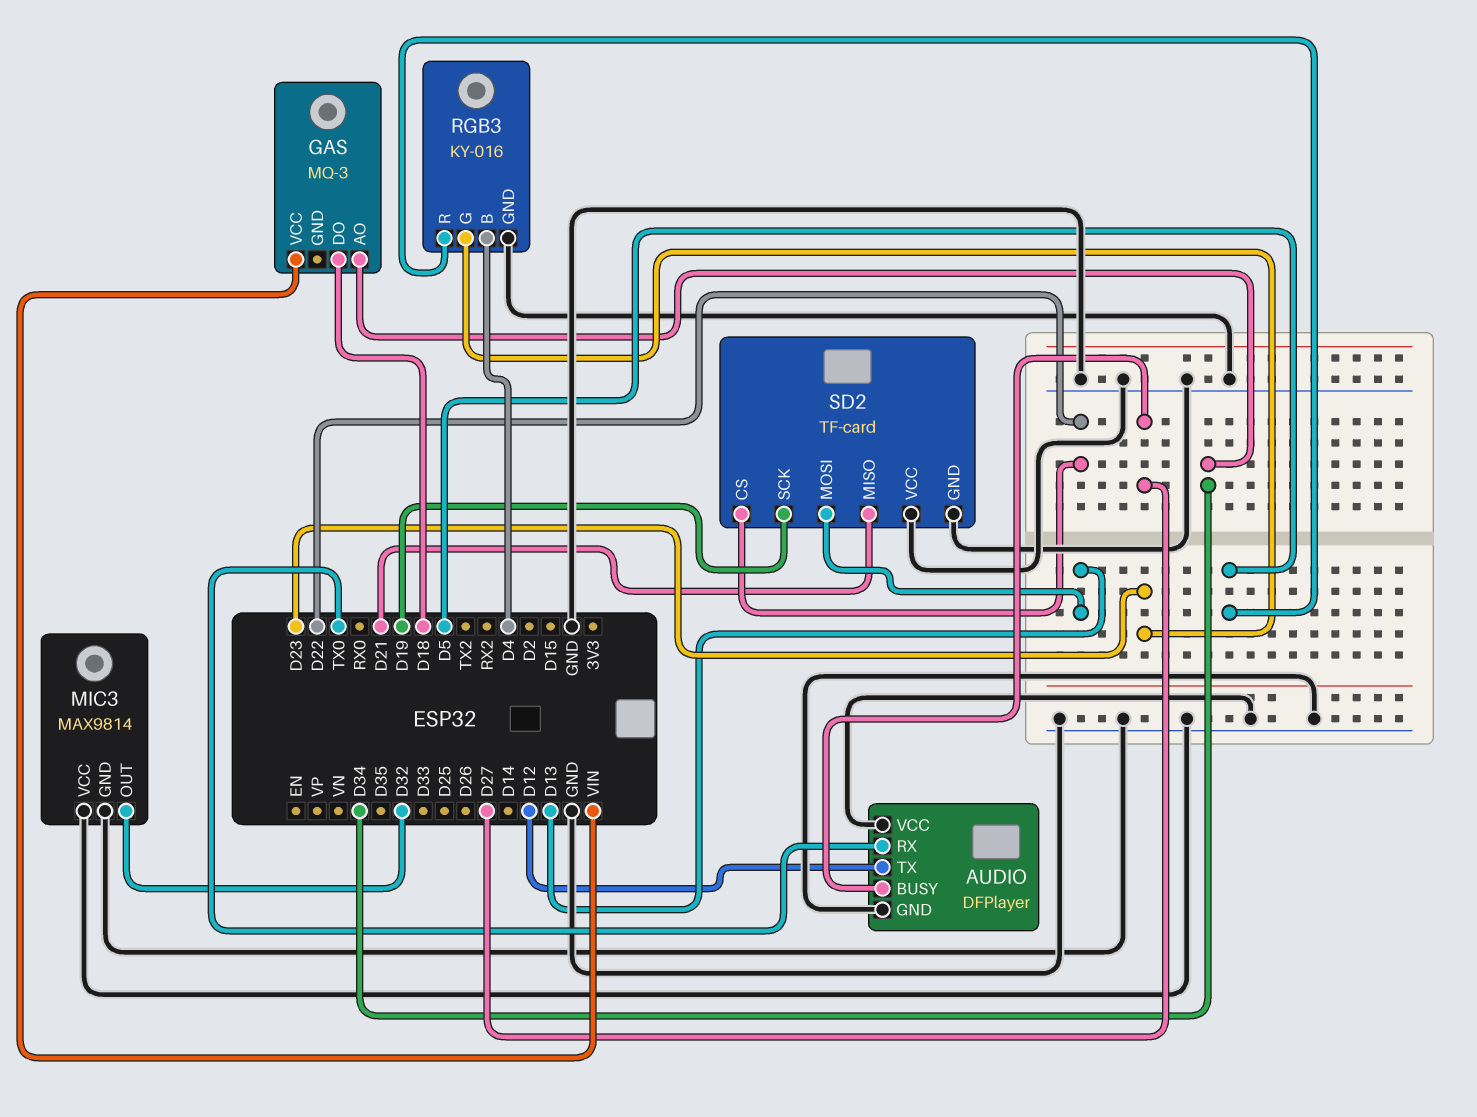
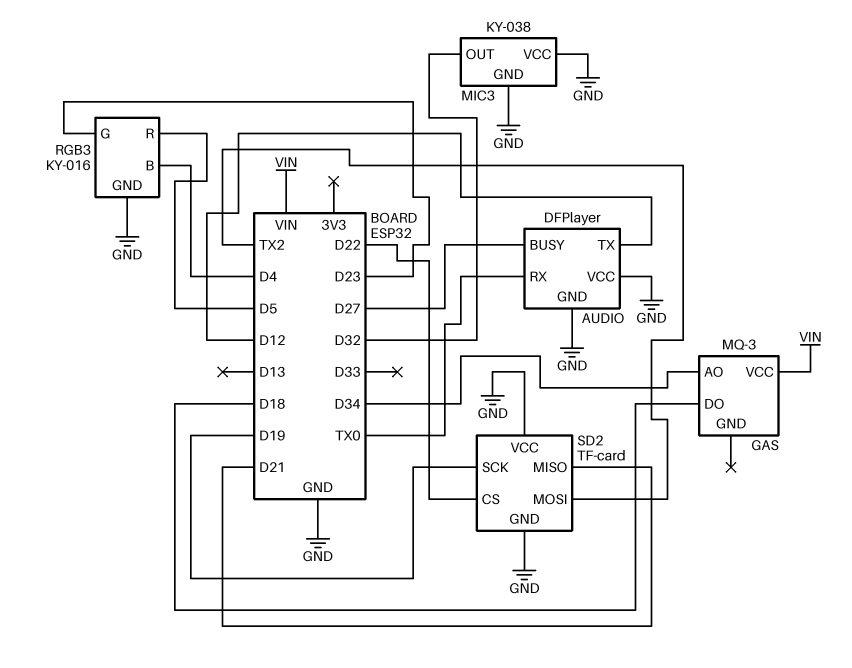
MIC3: MAX9814 -> KY-038
SD2 pin MOSI: D13 -> TX2

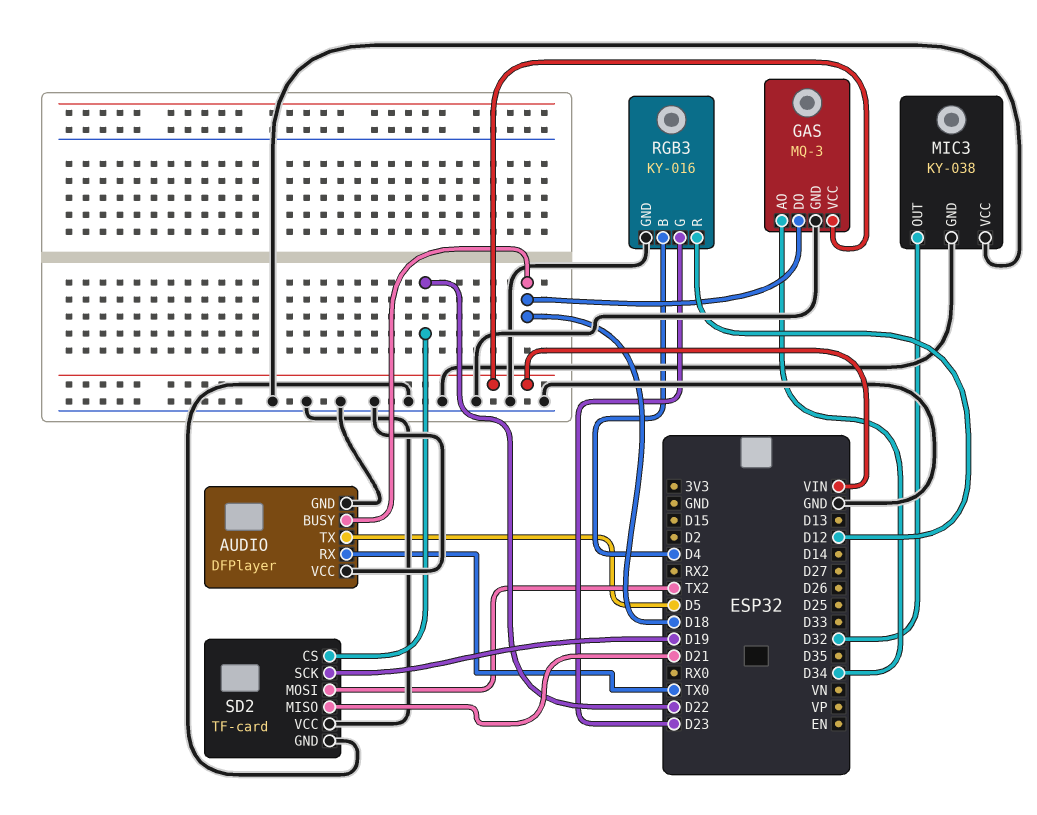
AUDIO pin BUSY: D27 -> D18
AUDIO pin TX: D12 -> D5
GAS pin GND: none -> GND
RGB3 pin R: D5 -> D12

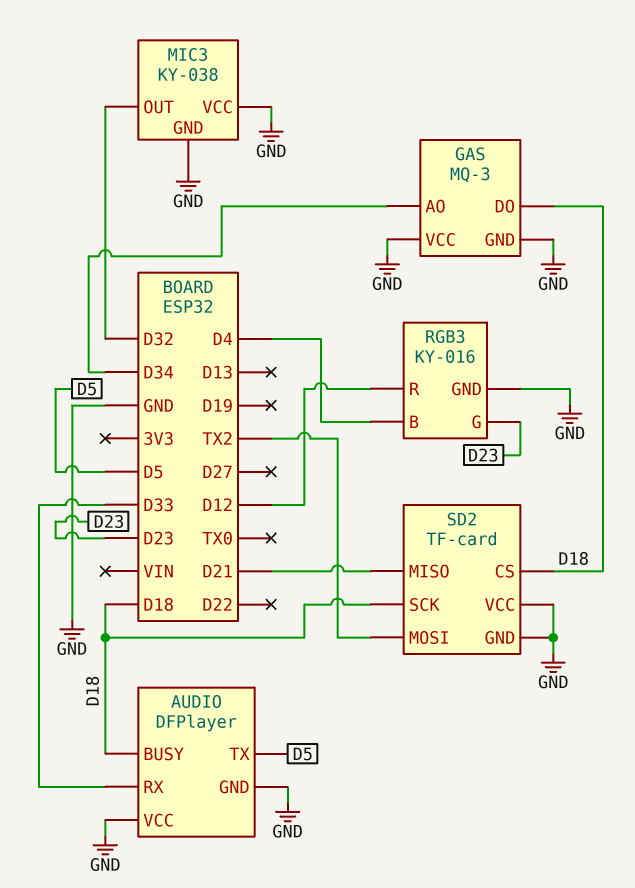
AUDIO pin RX: TX0 -> D33
GAS pin VCC: VIN -> GND
SD2 pin CS: D22 -> D18
SD2 pin SCK: D19 -> D18

